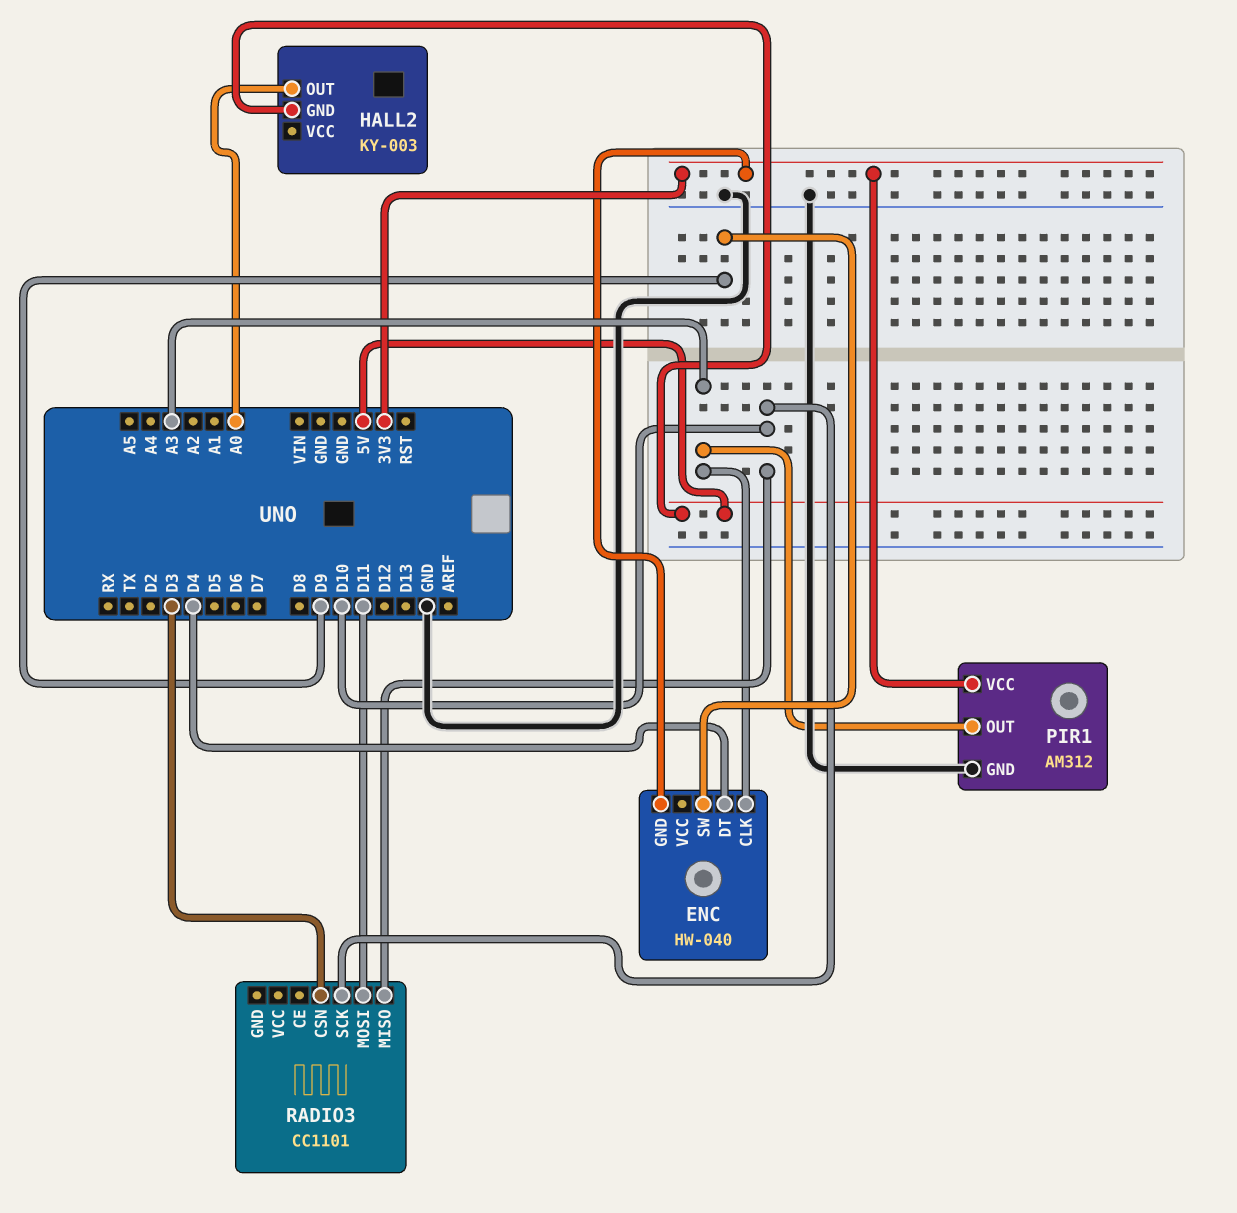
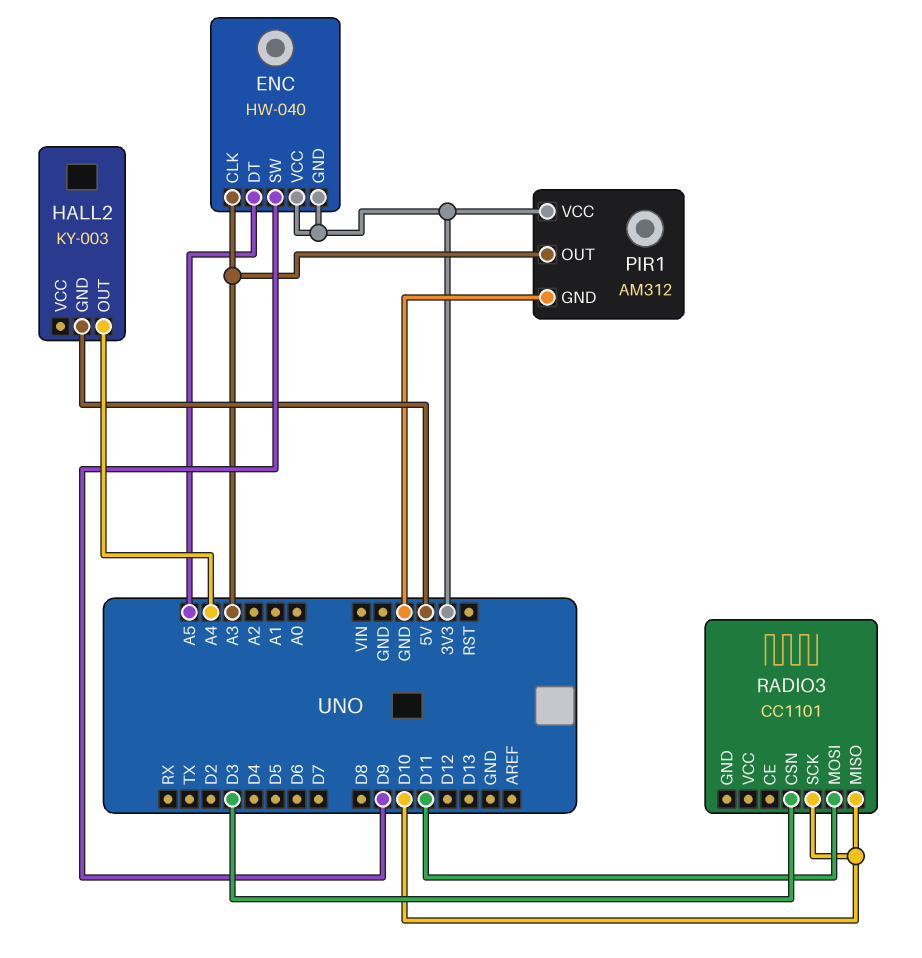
ENC pin DT: D4 -> A5
ENC pin VCC: none -> 3V3
HALL2 pin OUT: A0 -> A4

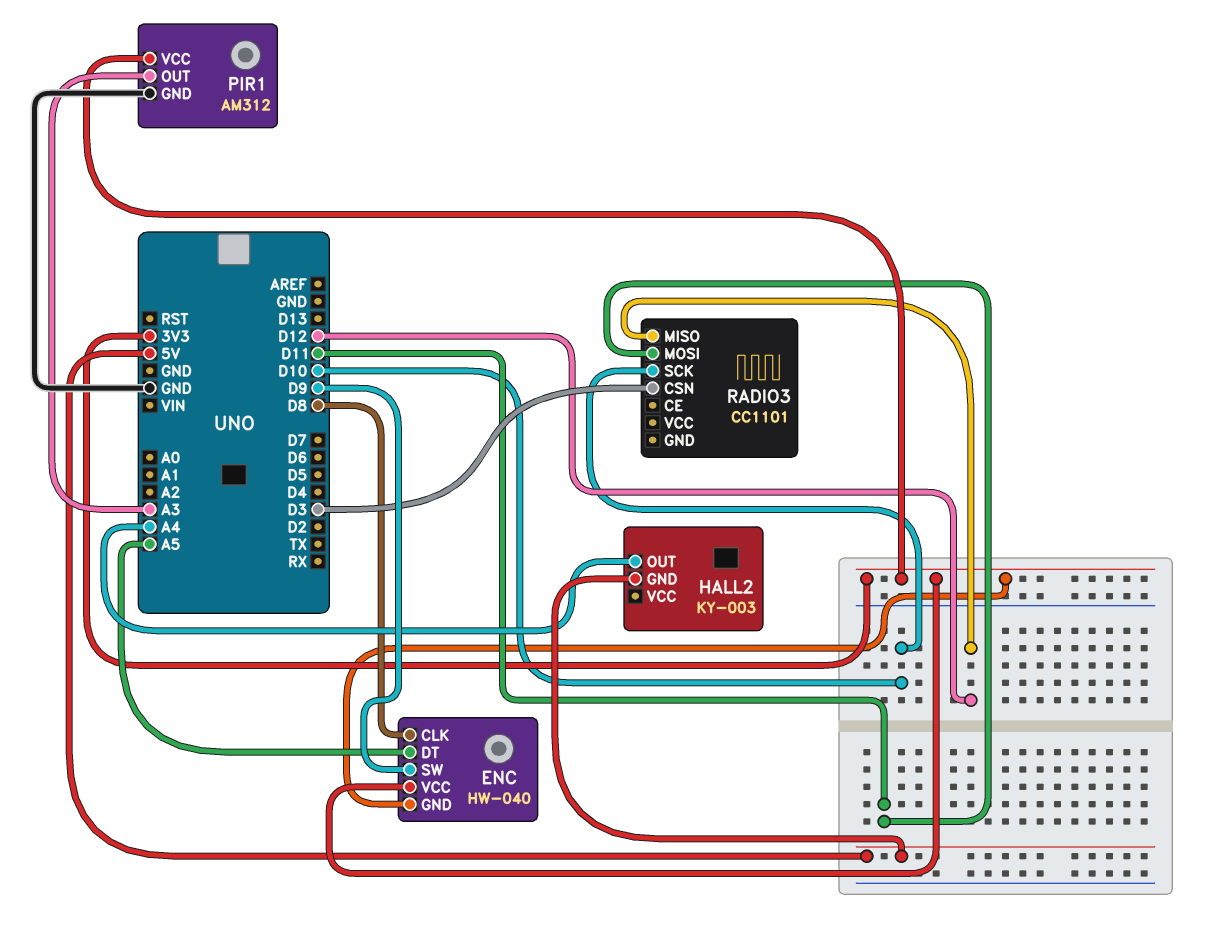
ENC pin CLK: A3 -> D8
RADIO3 pin MISO: D10 -> D12

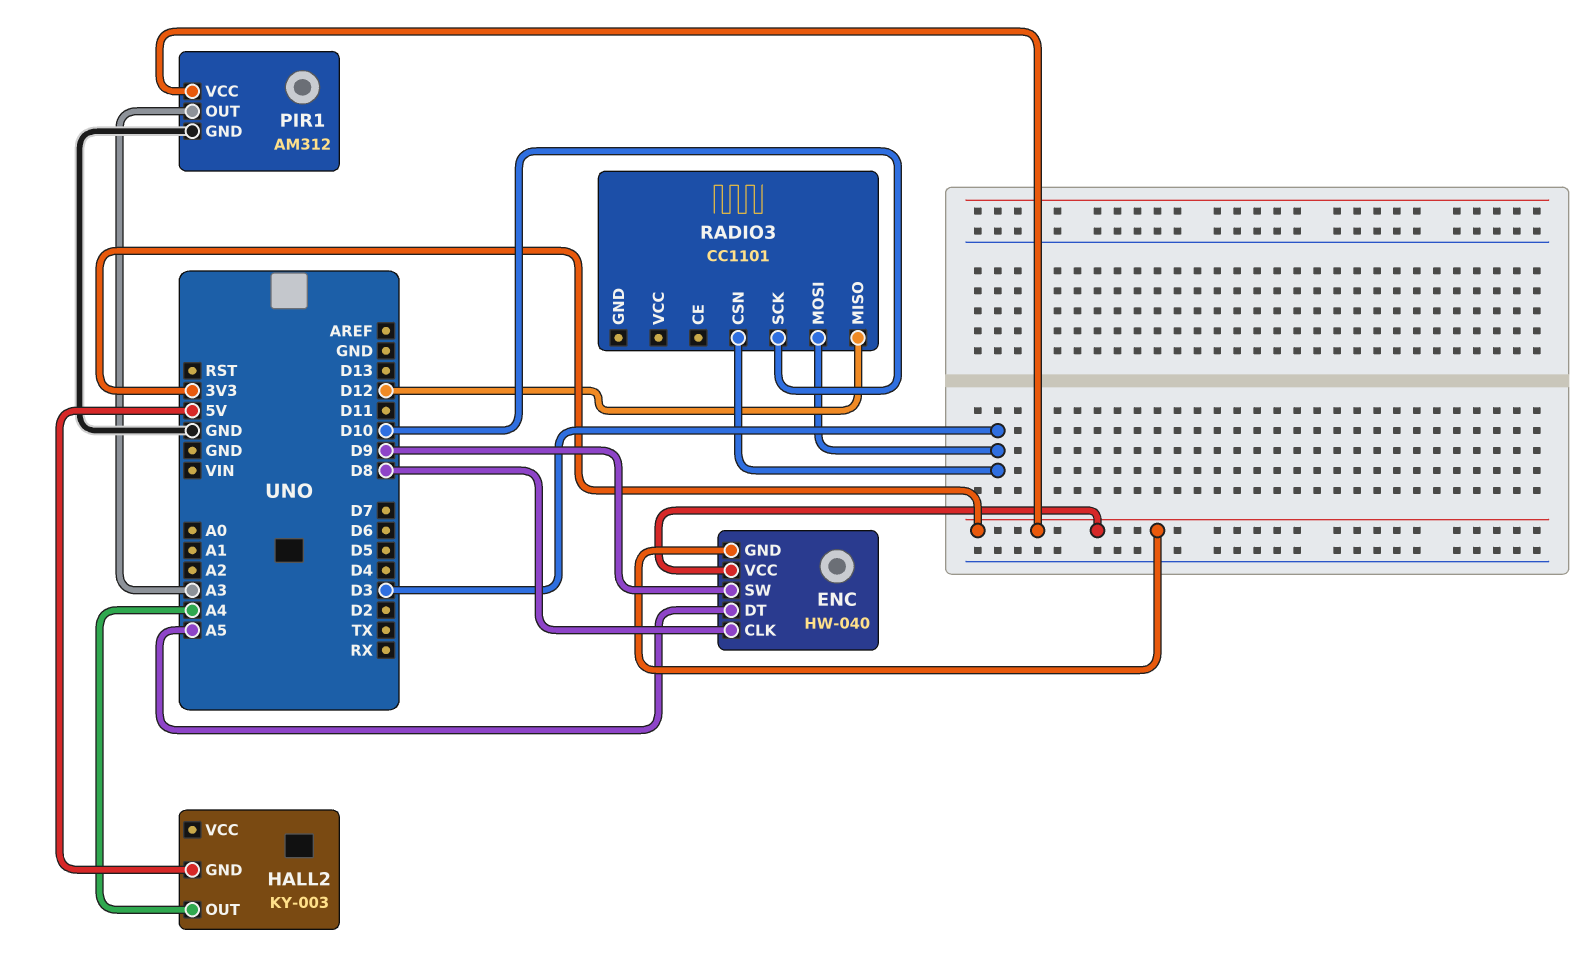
RADIO3 pin MOSI: D11 -> D3

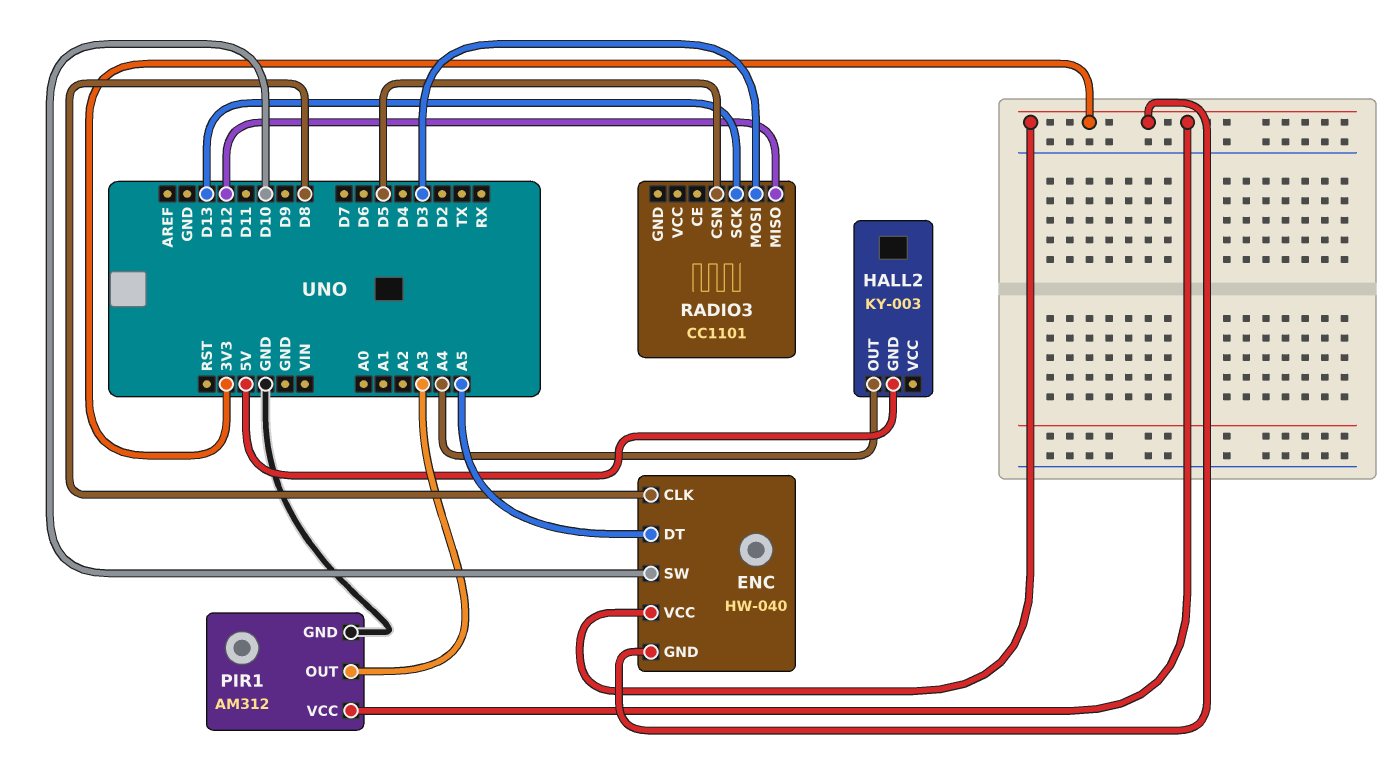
ENC pin SW: D9 -> D10
RADIO3 pin CSN: D3 -> D5
RADIO3 pin SCK: D10 -> D13

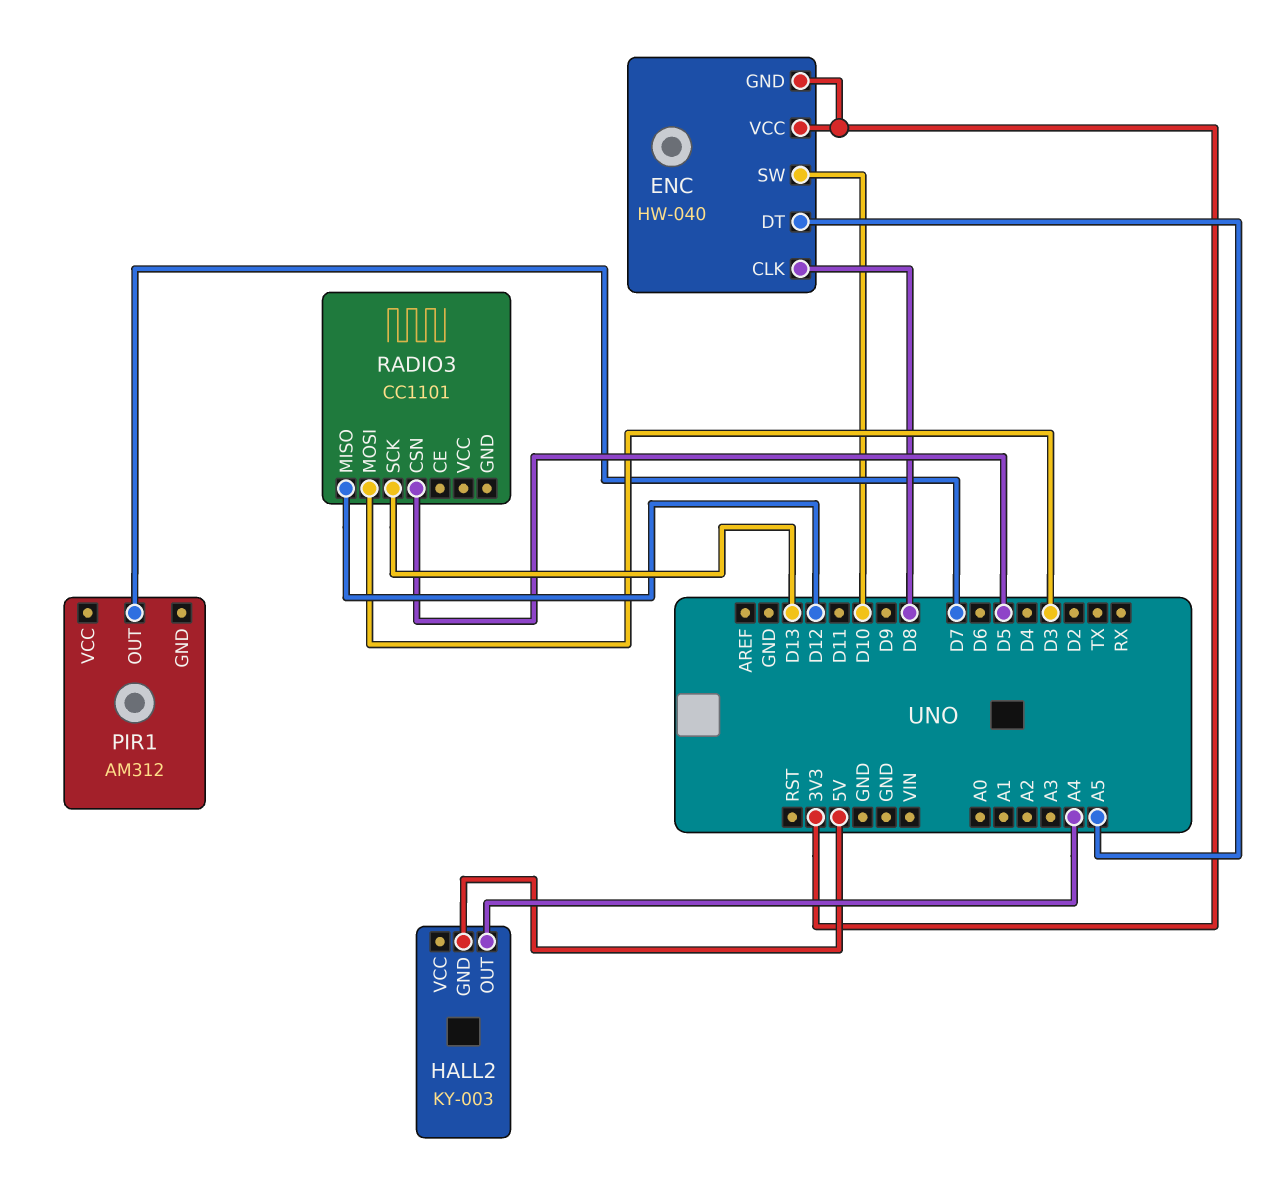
PIR1 pin GND: GND -> none
PIR1 pin OUT: A3 -> D7
PIR1 pin VCC: 3V3 -> none

